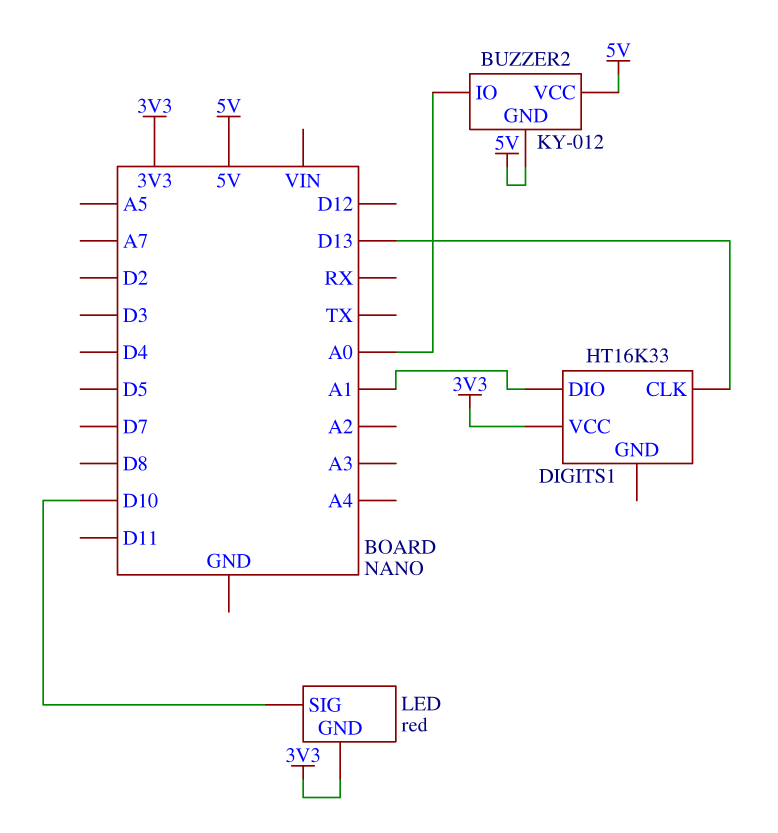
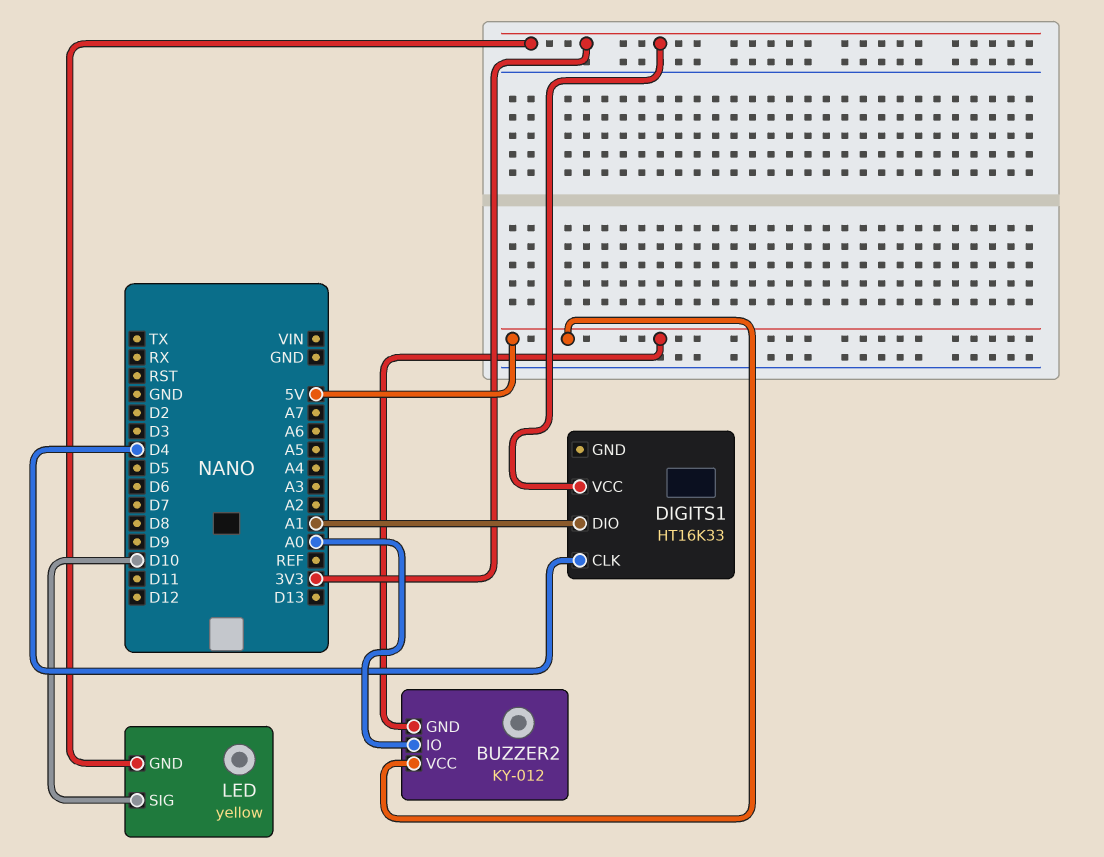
DIGITS1 pin CLK: D13 -> D4
LED: red -> yellow

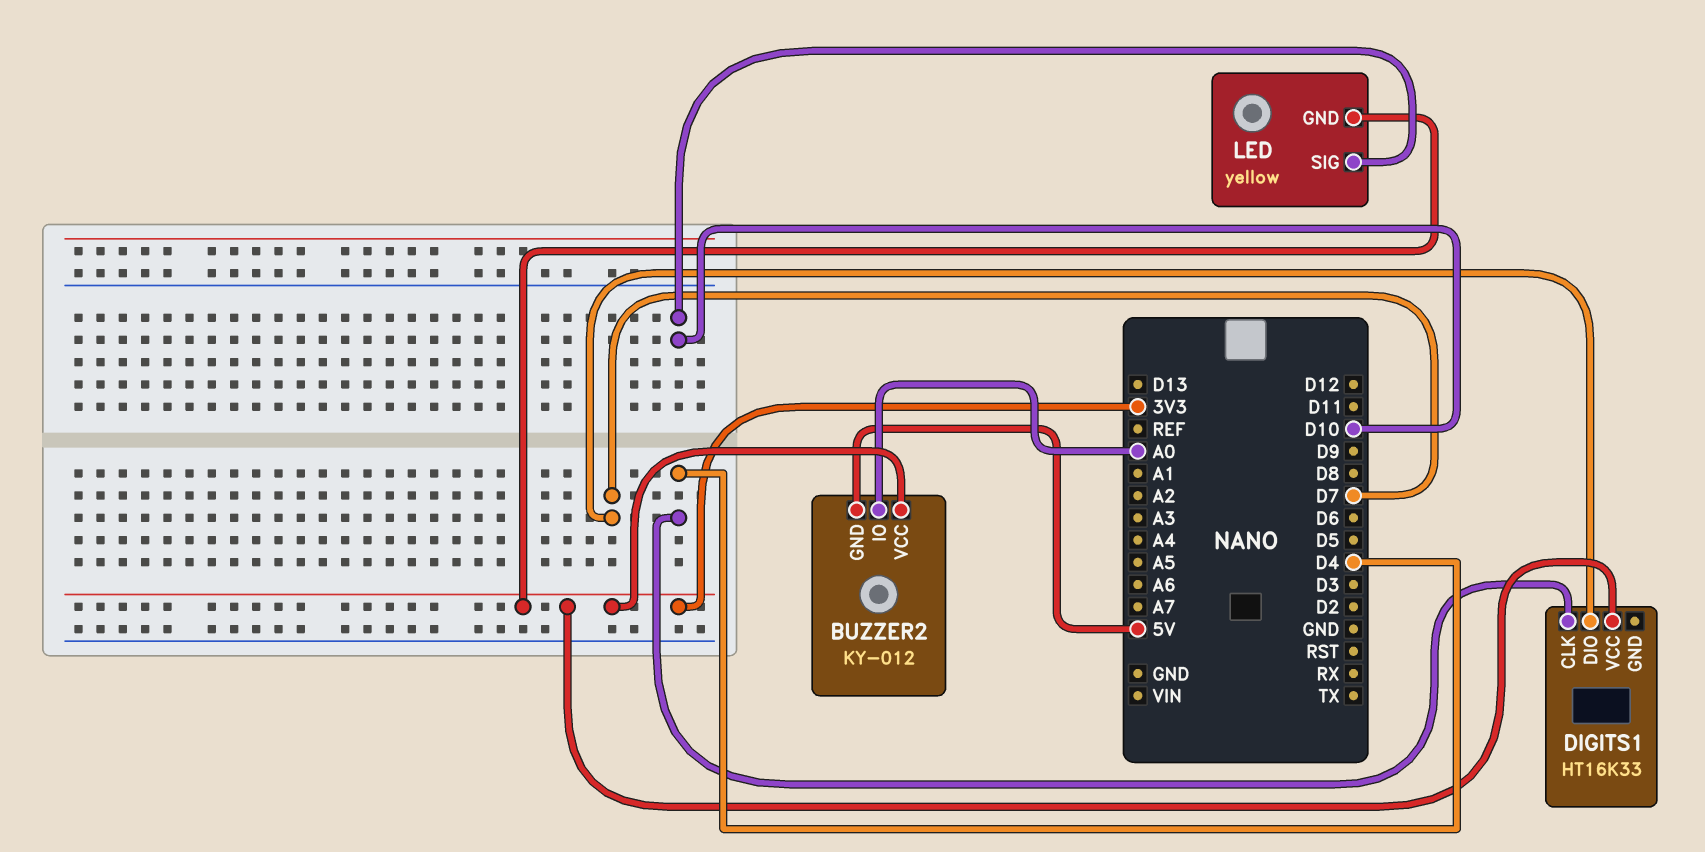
BUZZER2 pin VCC: 5V -> 3V3
DIGITS1 pin DIO: A1 -> D7

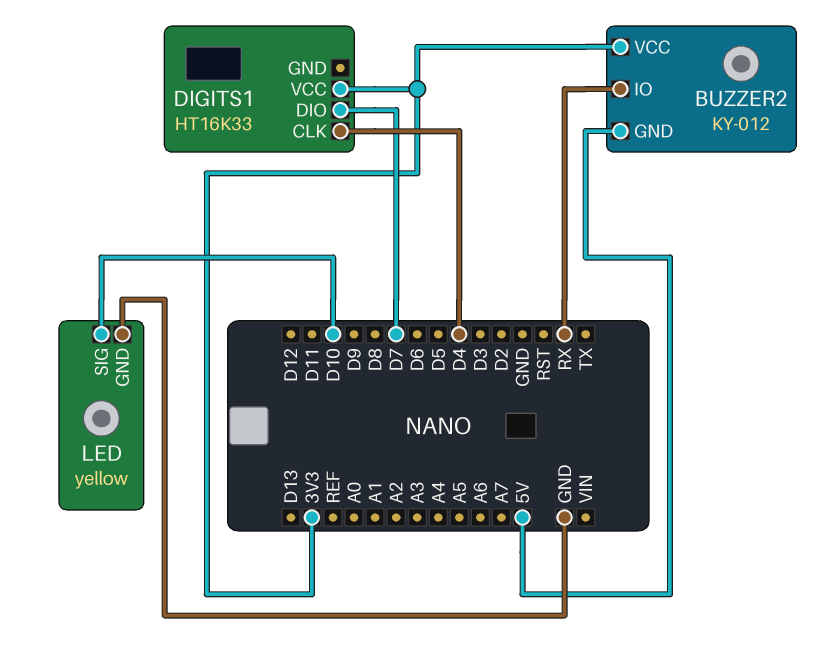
BUZZER2 pin IO: A0 -> RX
LED pin GND: 3V3 -> GND

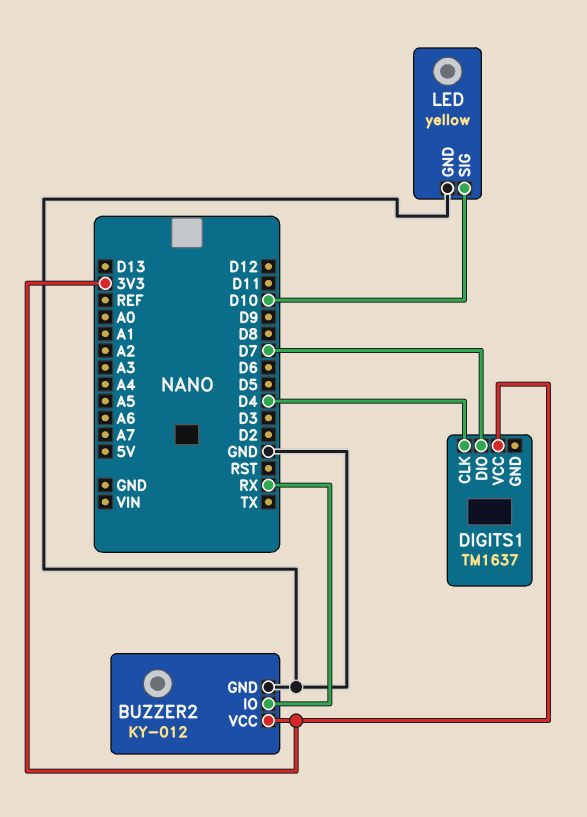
BUZZER2 pin GND: 5V -> GND
DIGITS1: HT16K33 -> TM1637

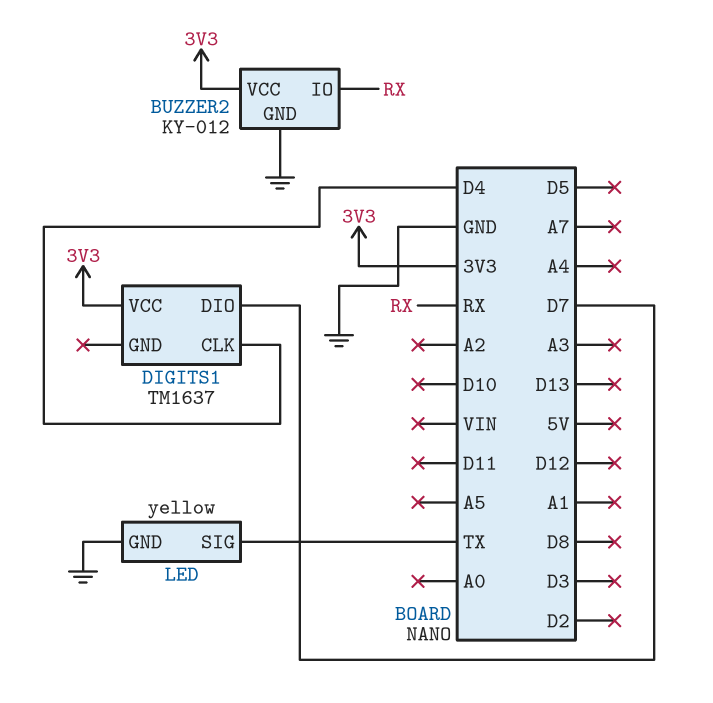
LED pin SIG: D10 -> TX

